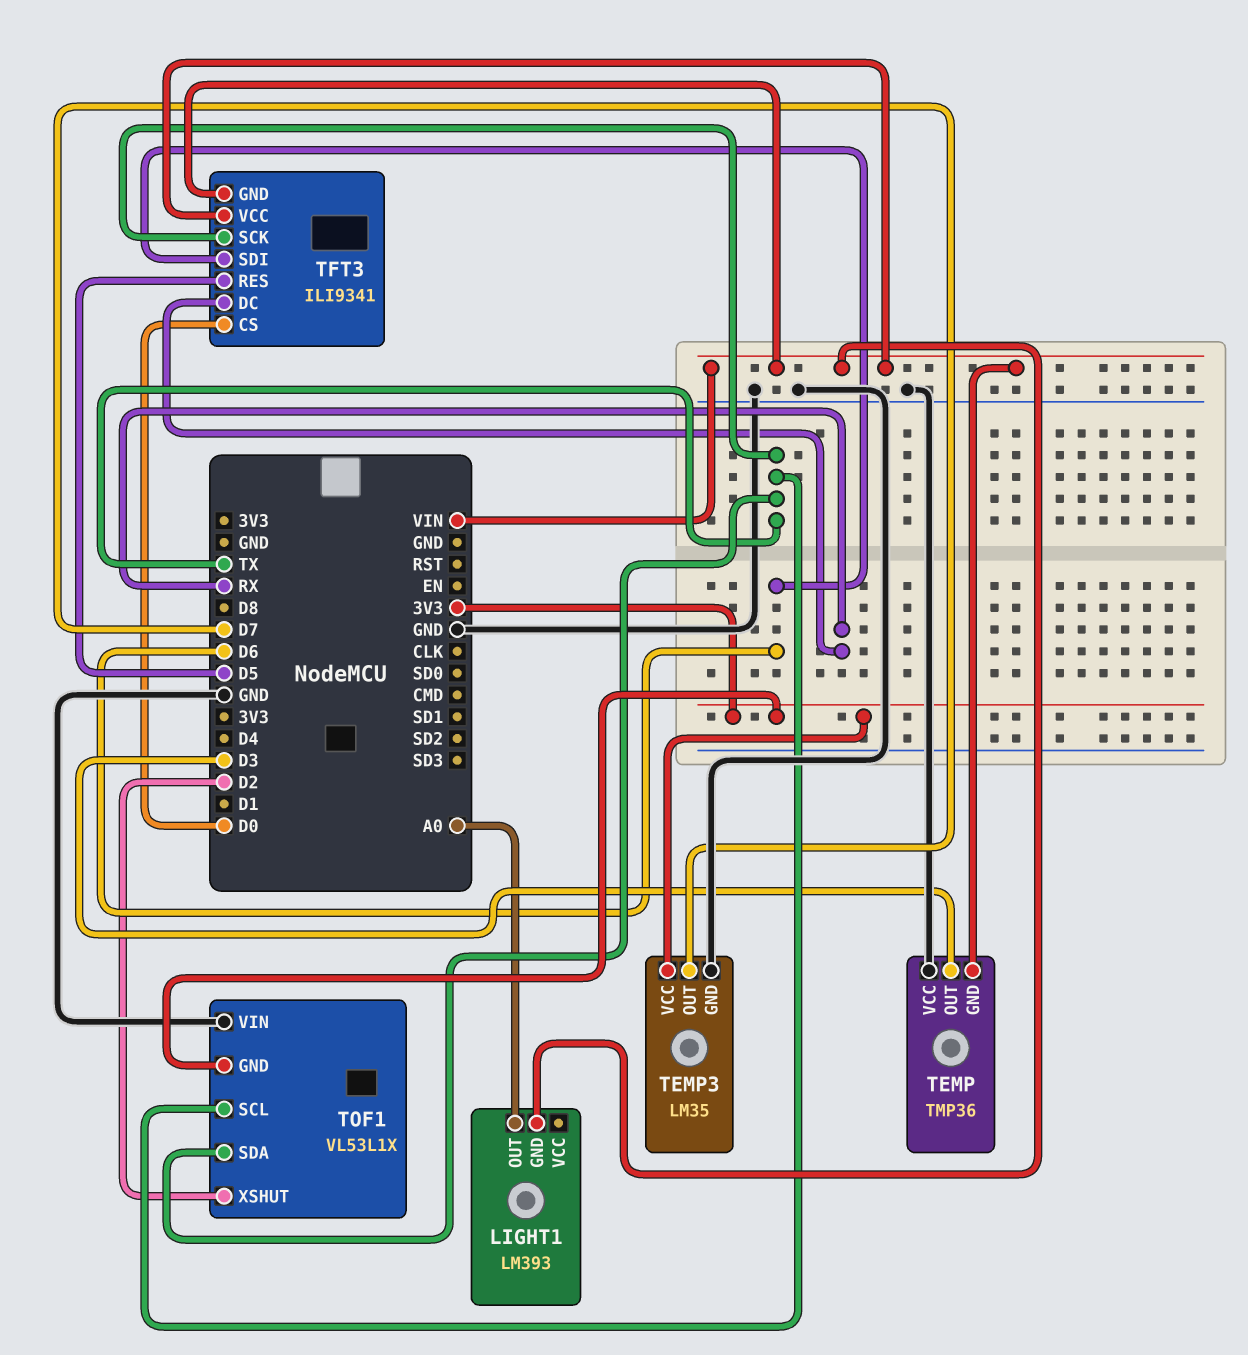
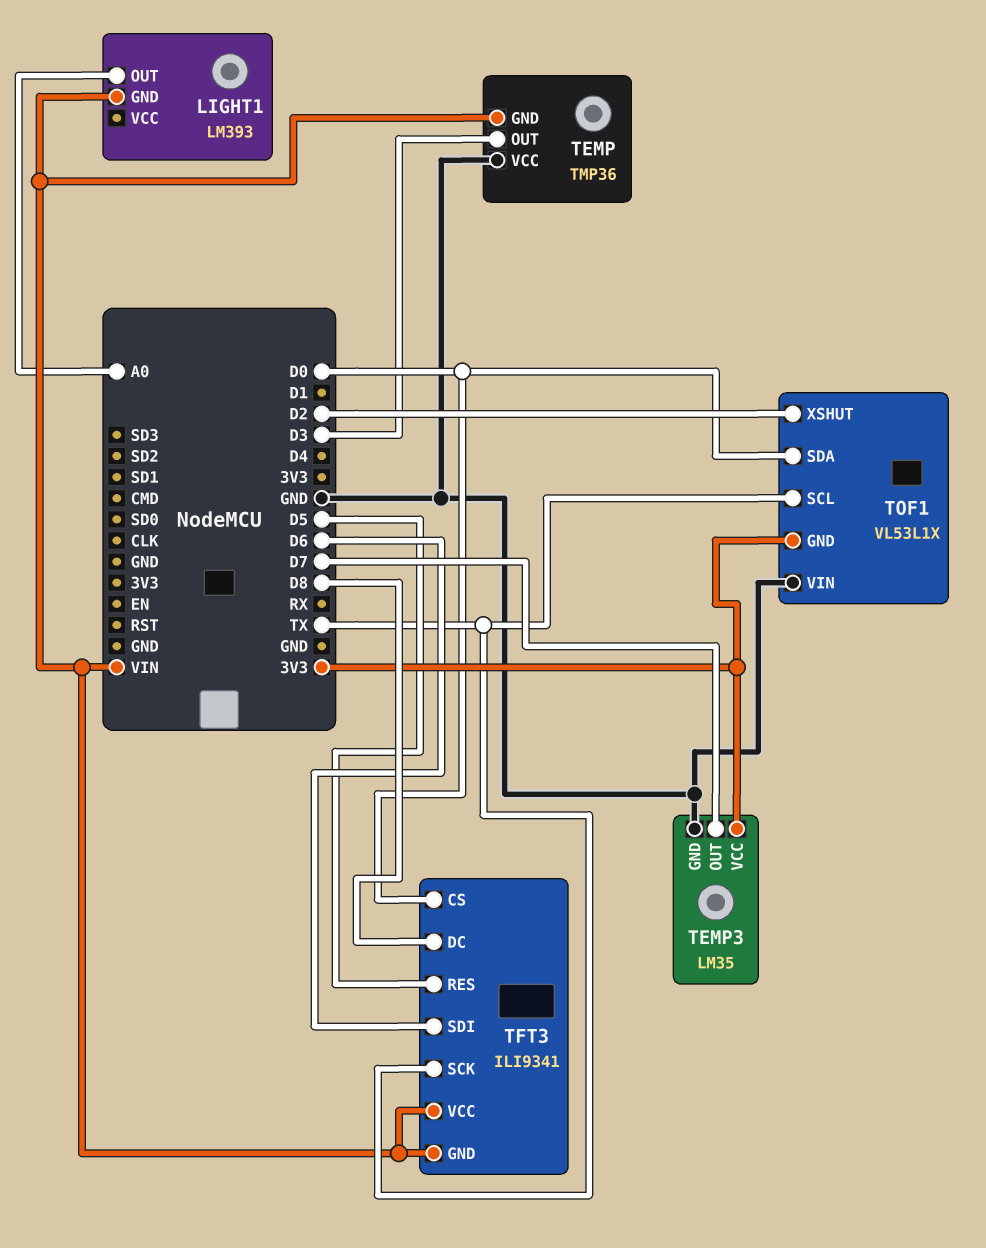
TFT3 pin DC: RX -> D8
TOF1 pin SDA: TX -> D0

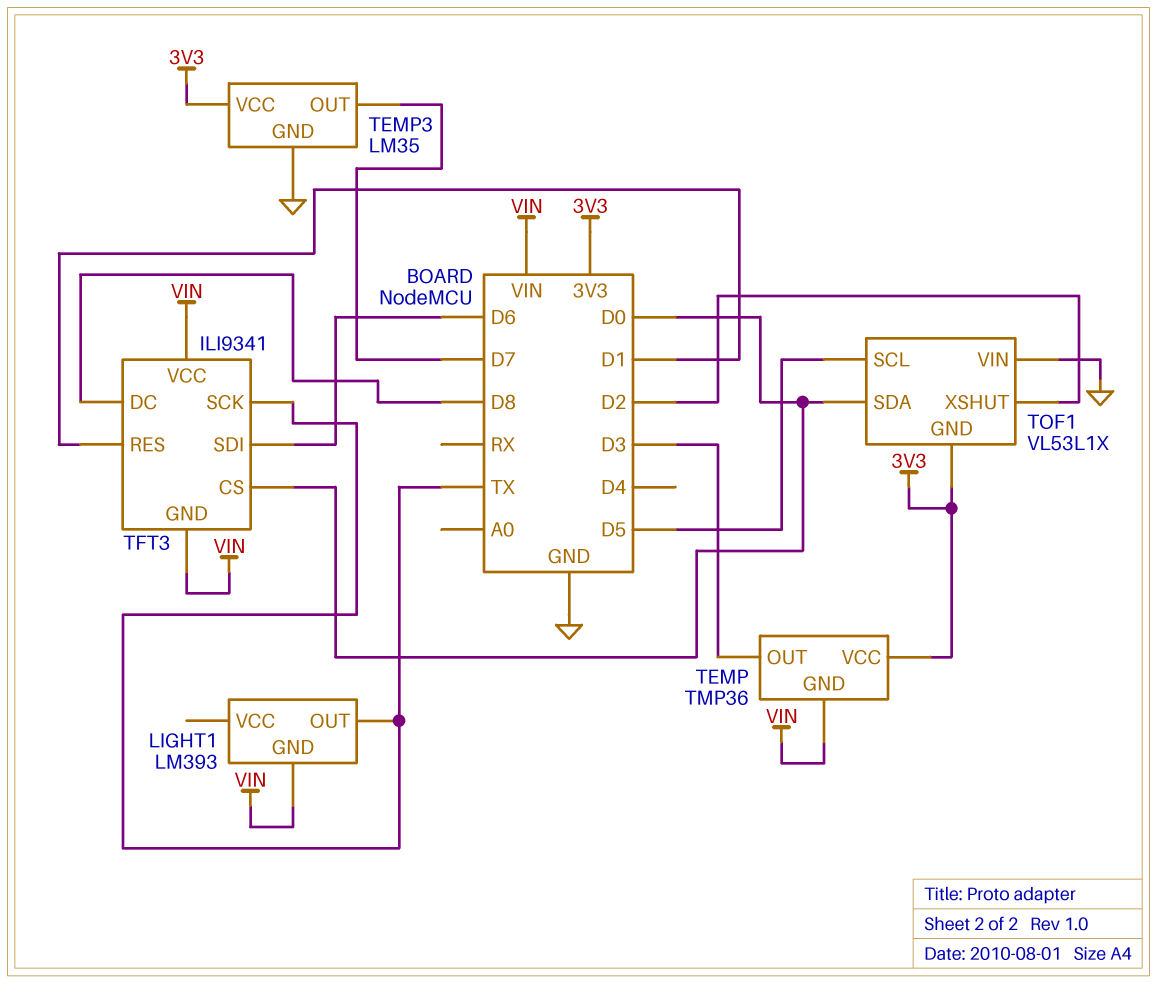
LIGHT1 pin OUT: A0 -> TX
TEMP pin VCC: GND -> 3V3
TFT3 pin RES: D5 -> D1
TOF1 pin SCL: TX -> D5

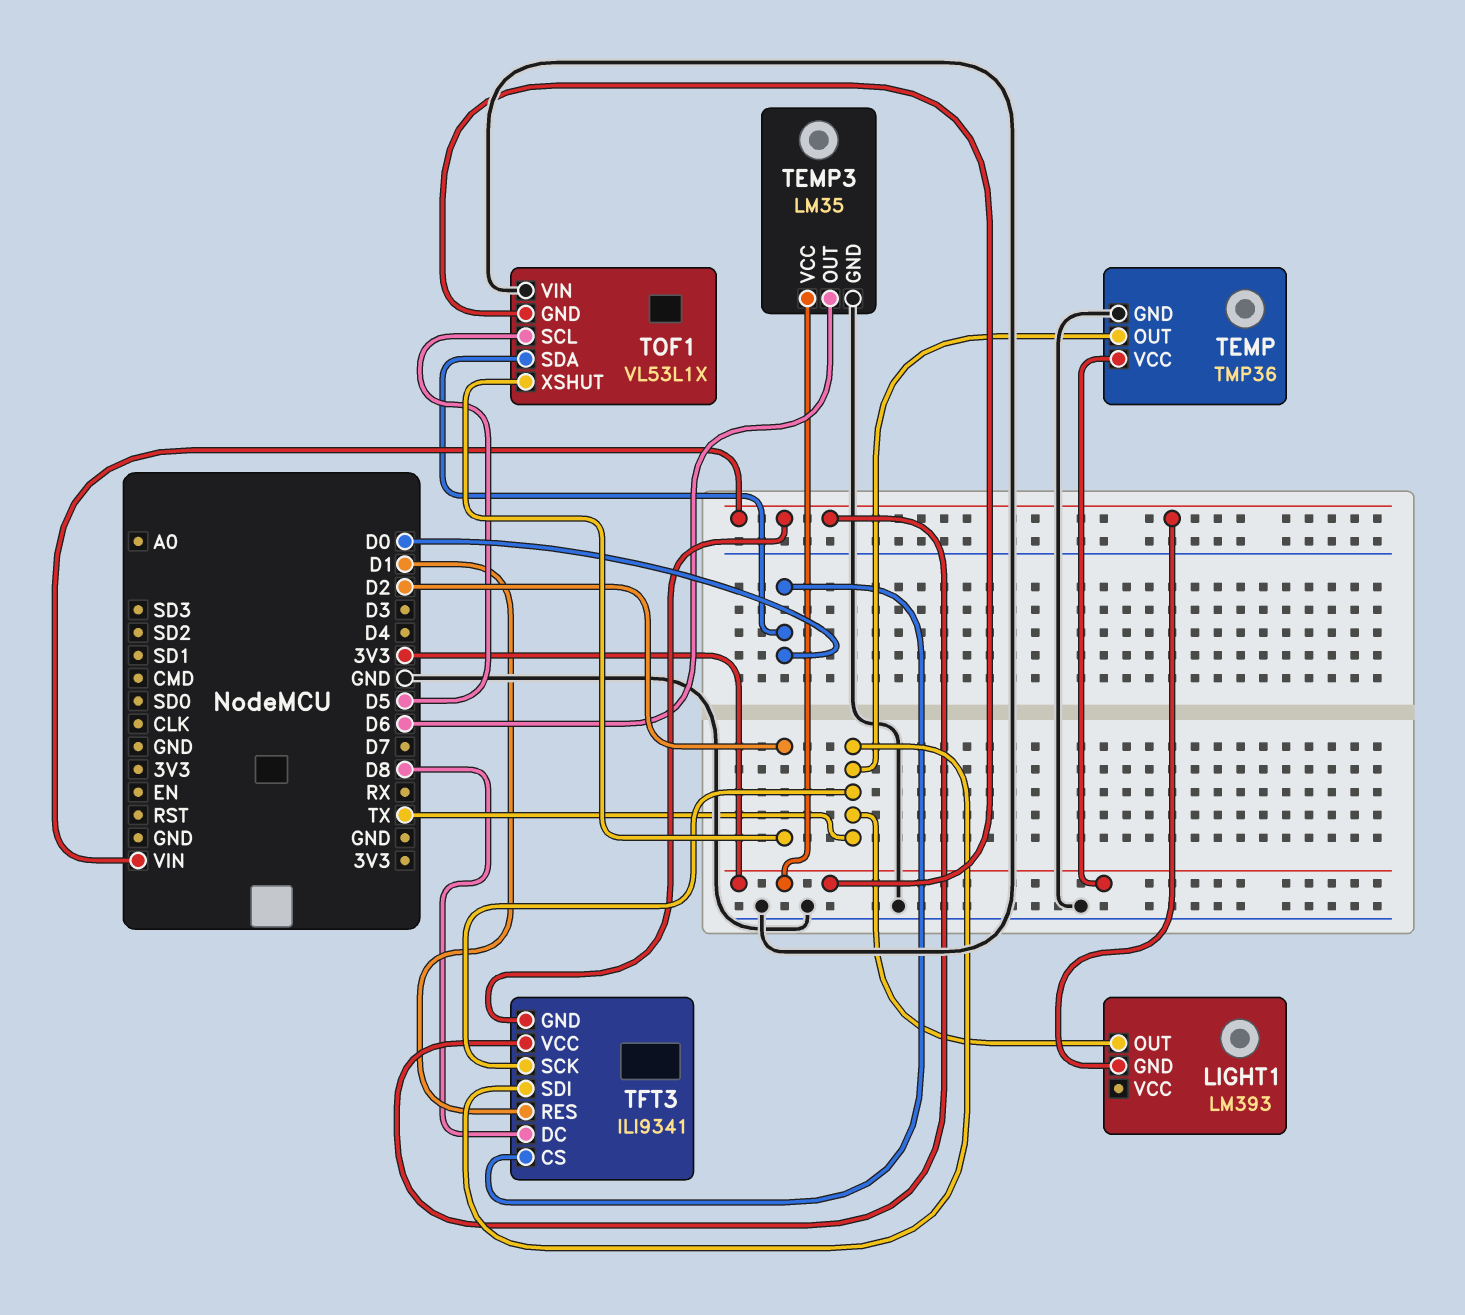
TEMP pin GND: VIN -> GND
TEMP pin OUT: D3 -> TX
TEMP3 pin OUT: D7 -> D6
TFT3 pin SDI: D6 -> TX

